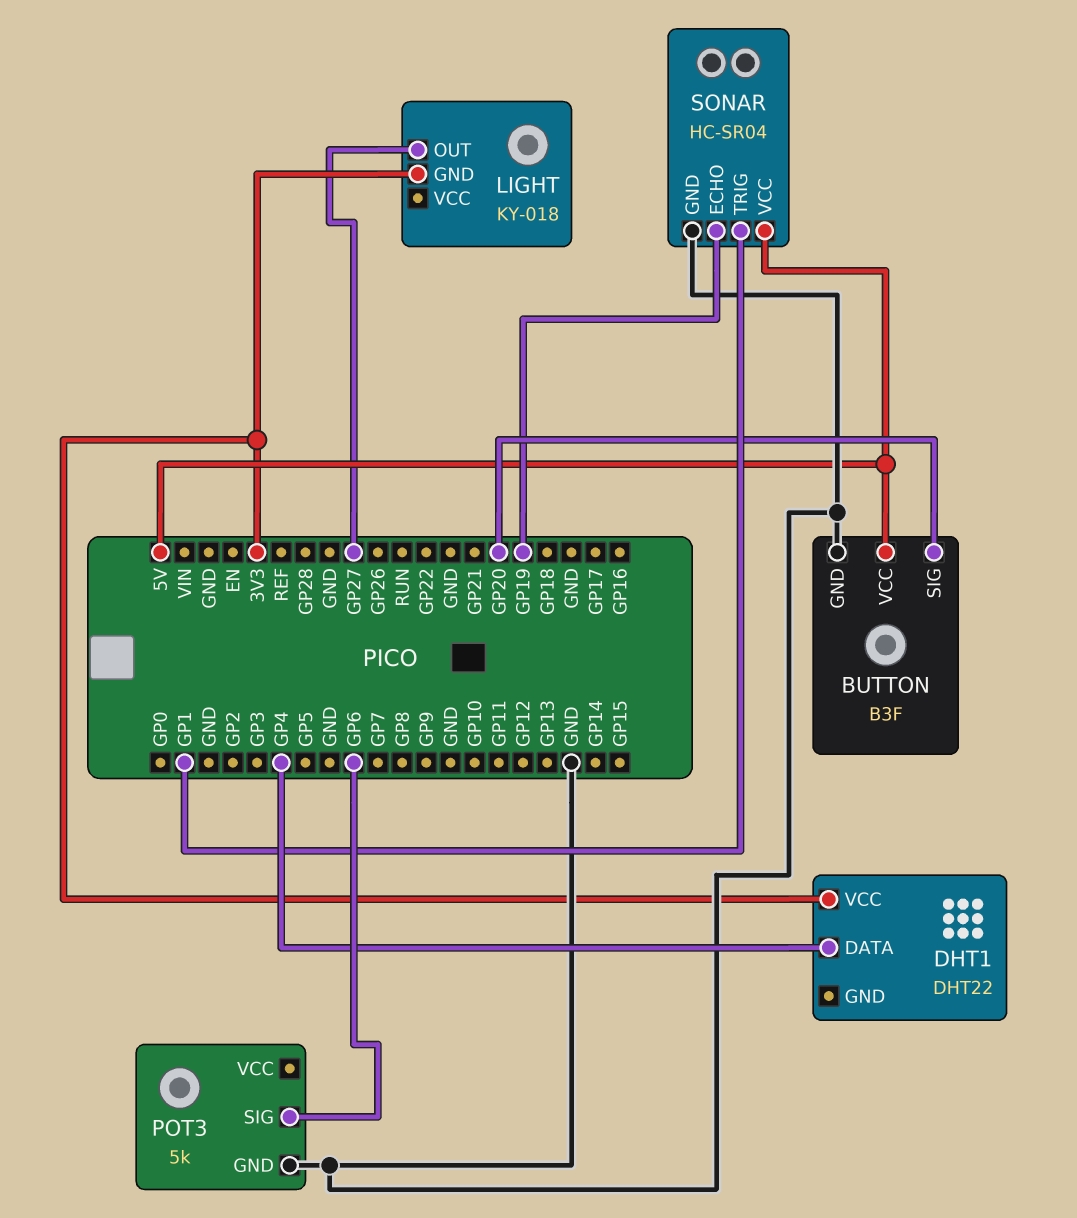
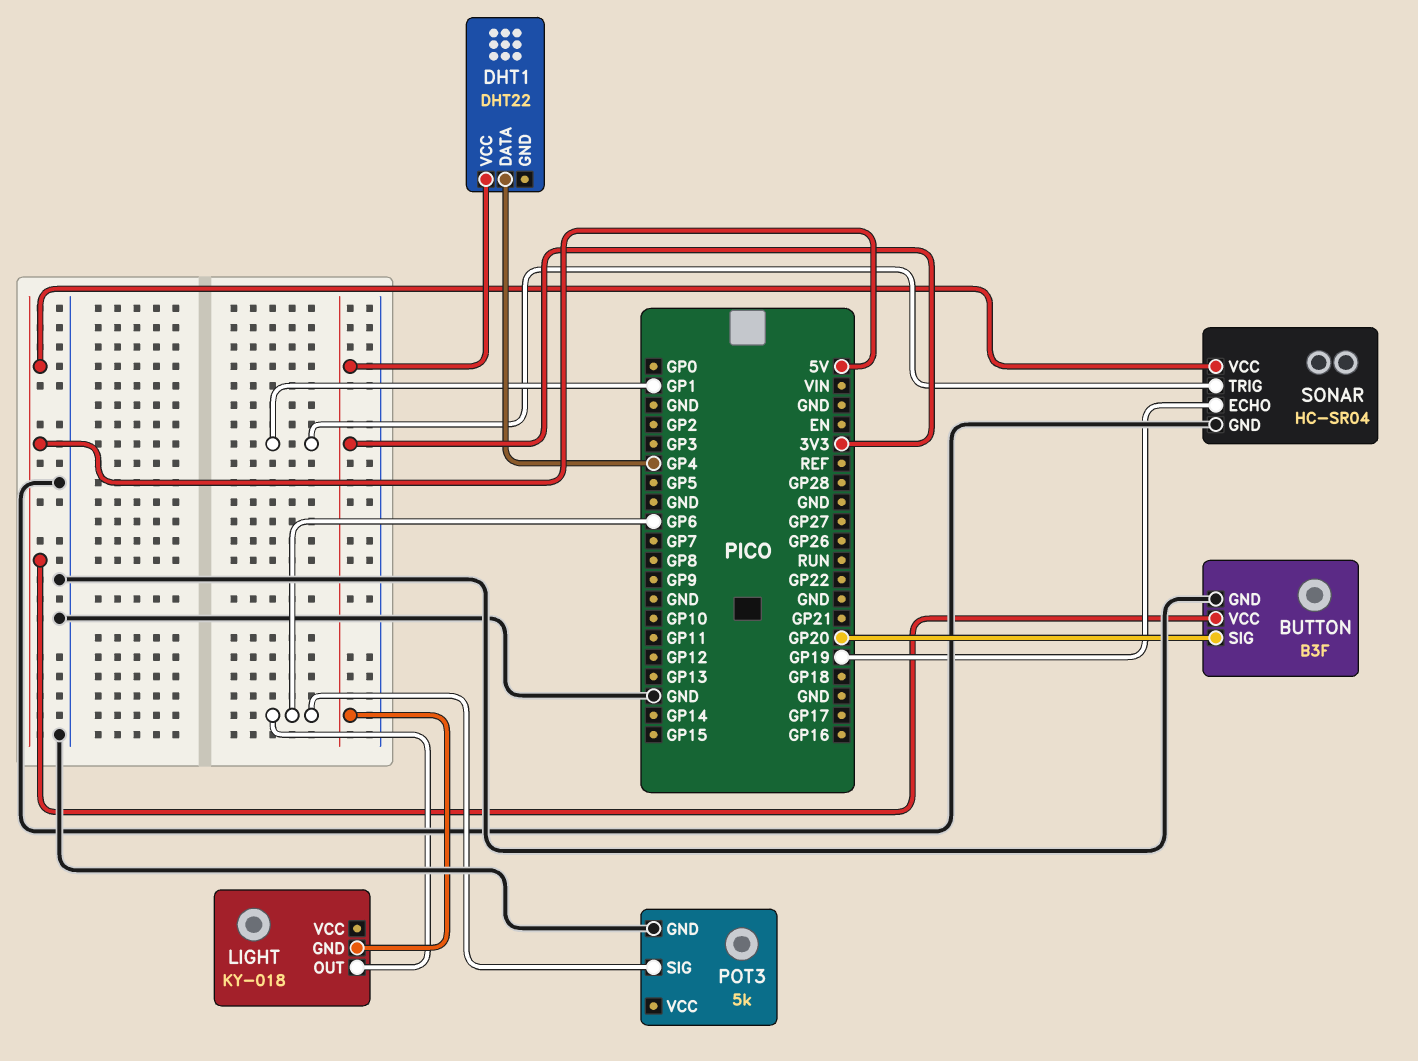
LIGHT pin OUT: GP27 -> GP6

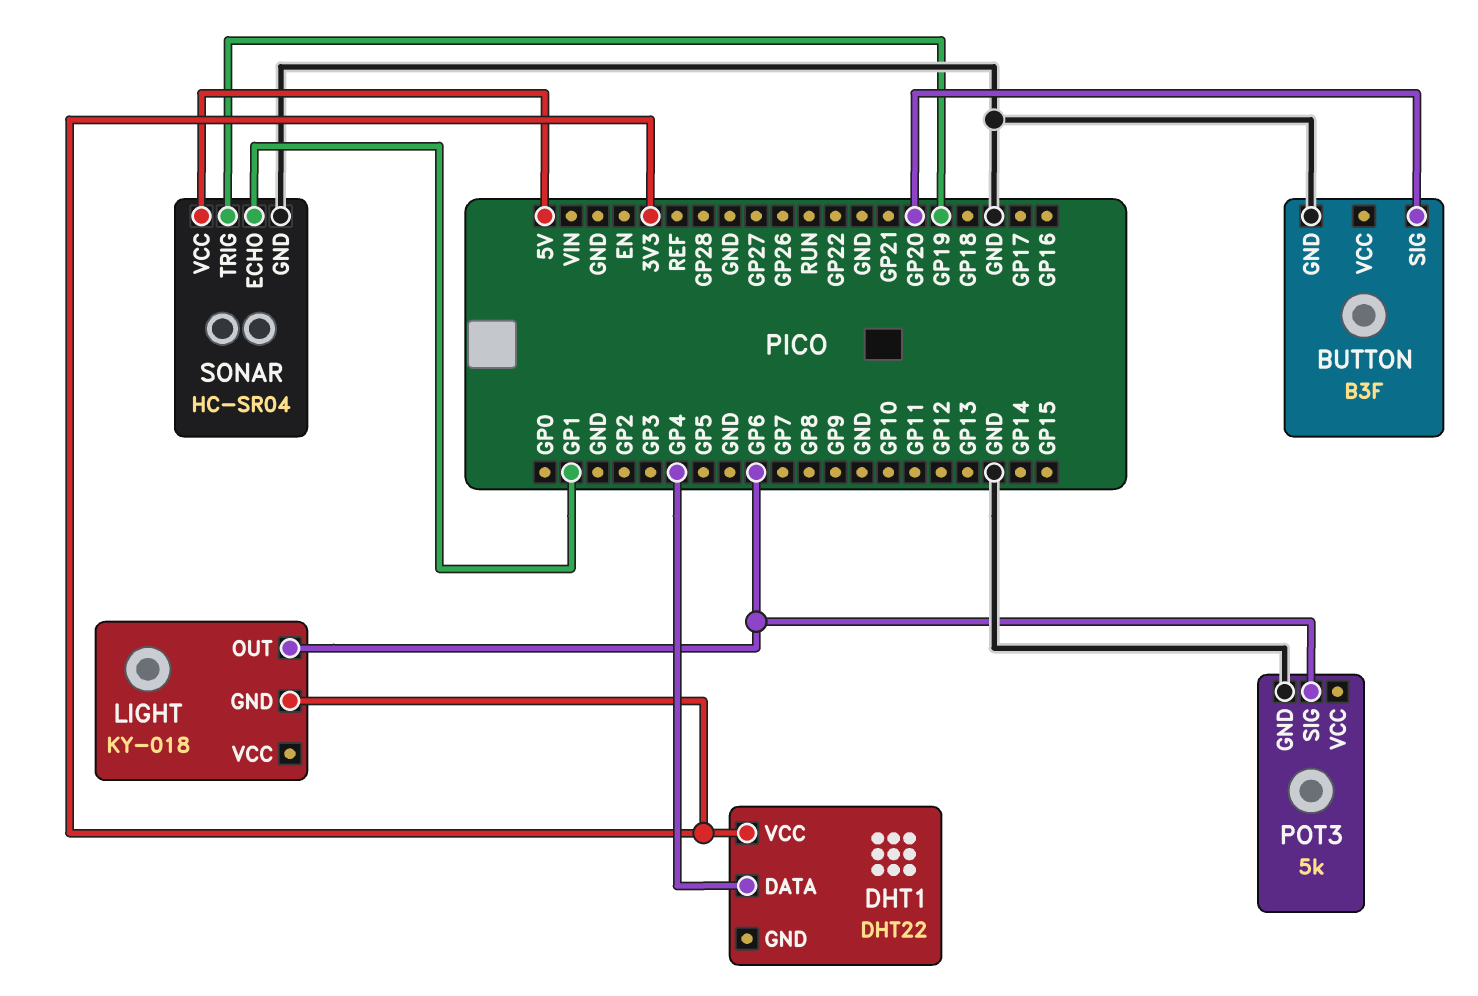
BUTTON pin VCC: 5V -> none
SONAR pin ECHO: GP19 -> GP1
SONAR pin TRIG: GP1 -> GP19

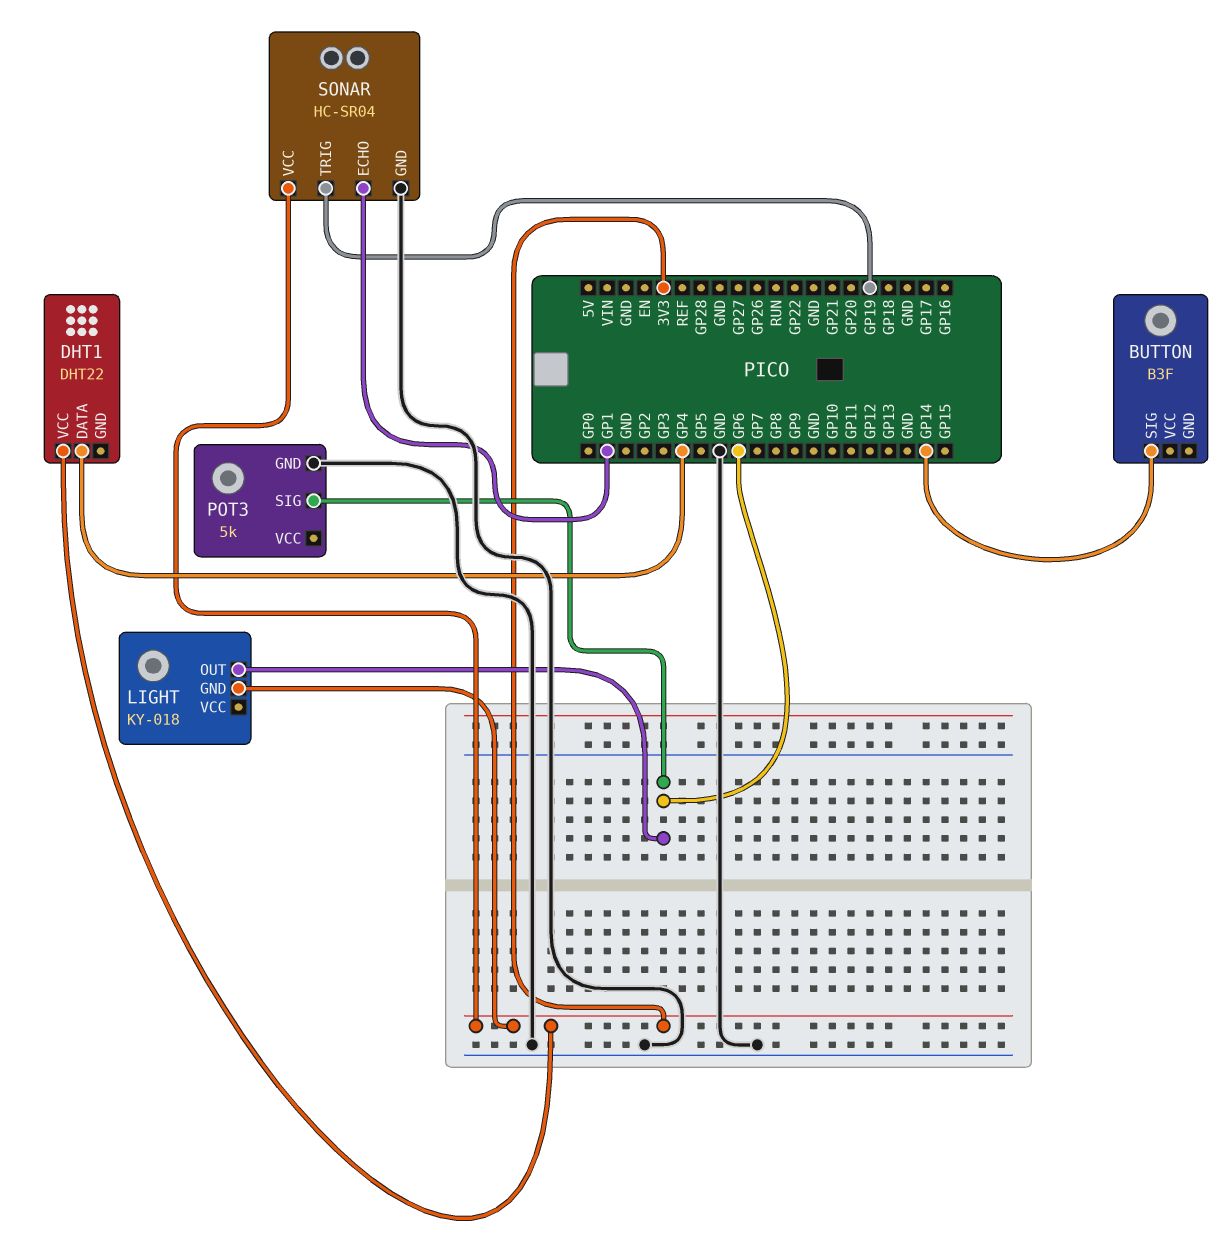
BUTTON pin GND: GND -> none
BUTTON pin SIG: GP20 -> GP14
SONAR pin VCC: 5V -> 3V3

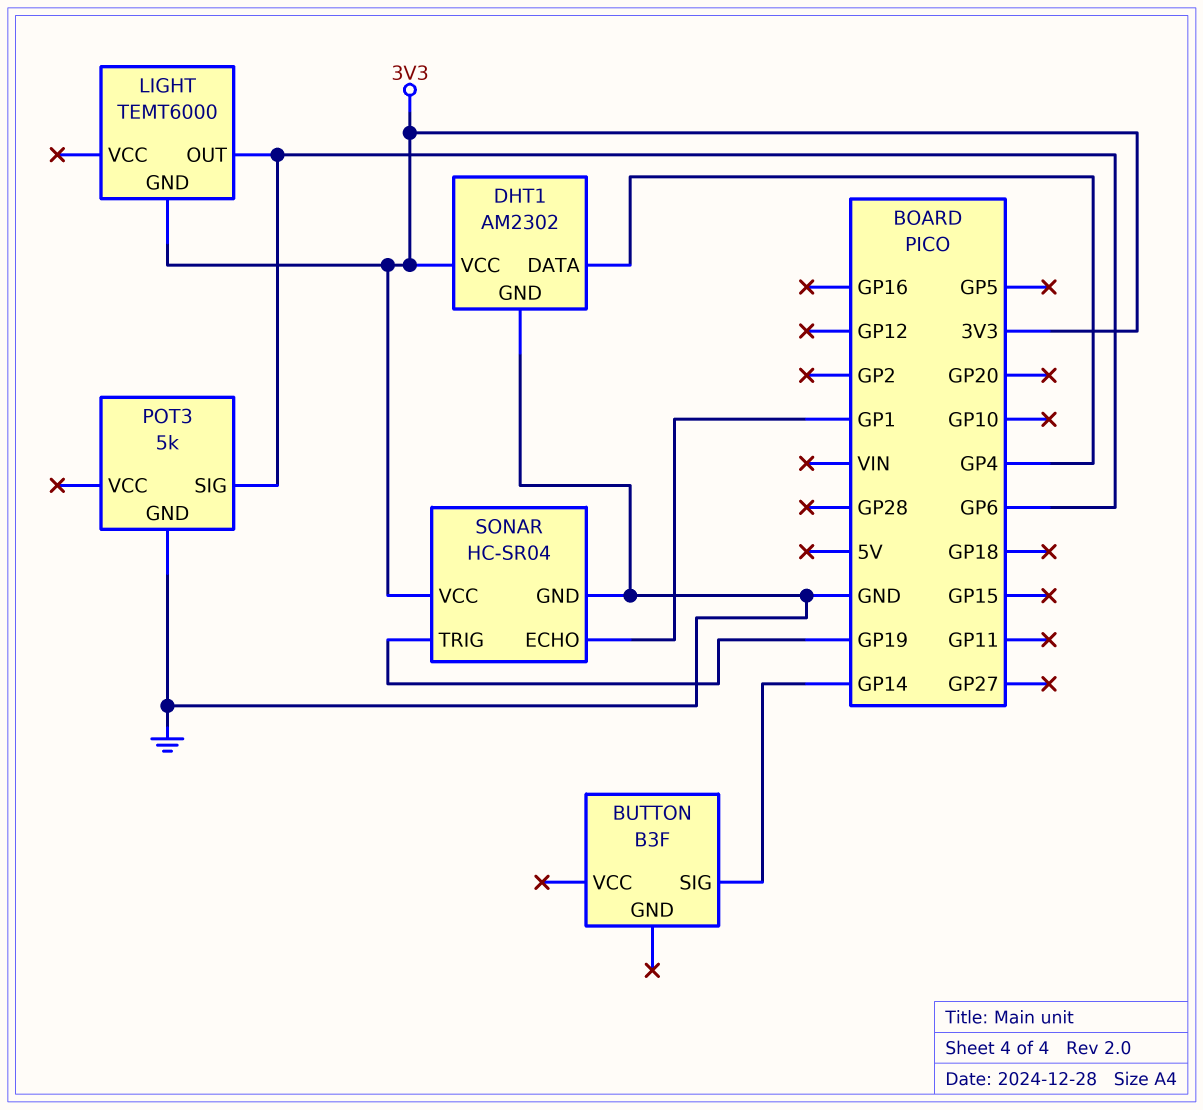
DHT1: DHT22 -> AM2302
DHT1 pin GND: none -> GND
LIGHT: KY-018 -> TEMT6000

